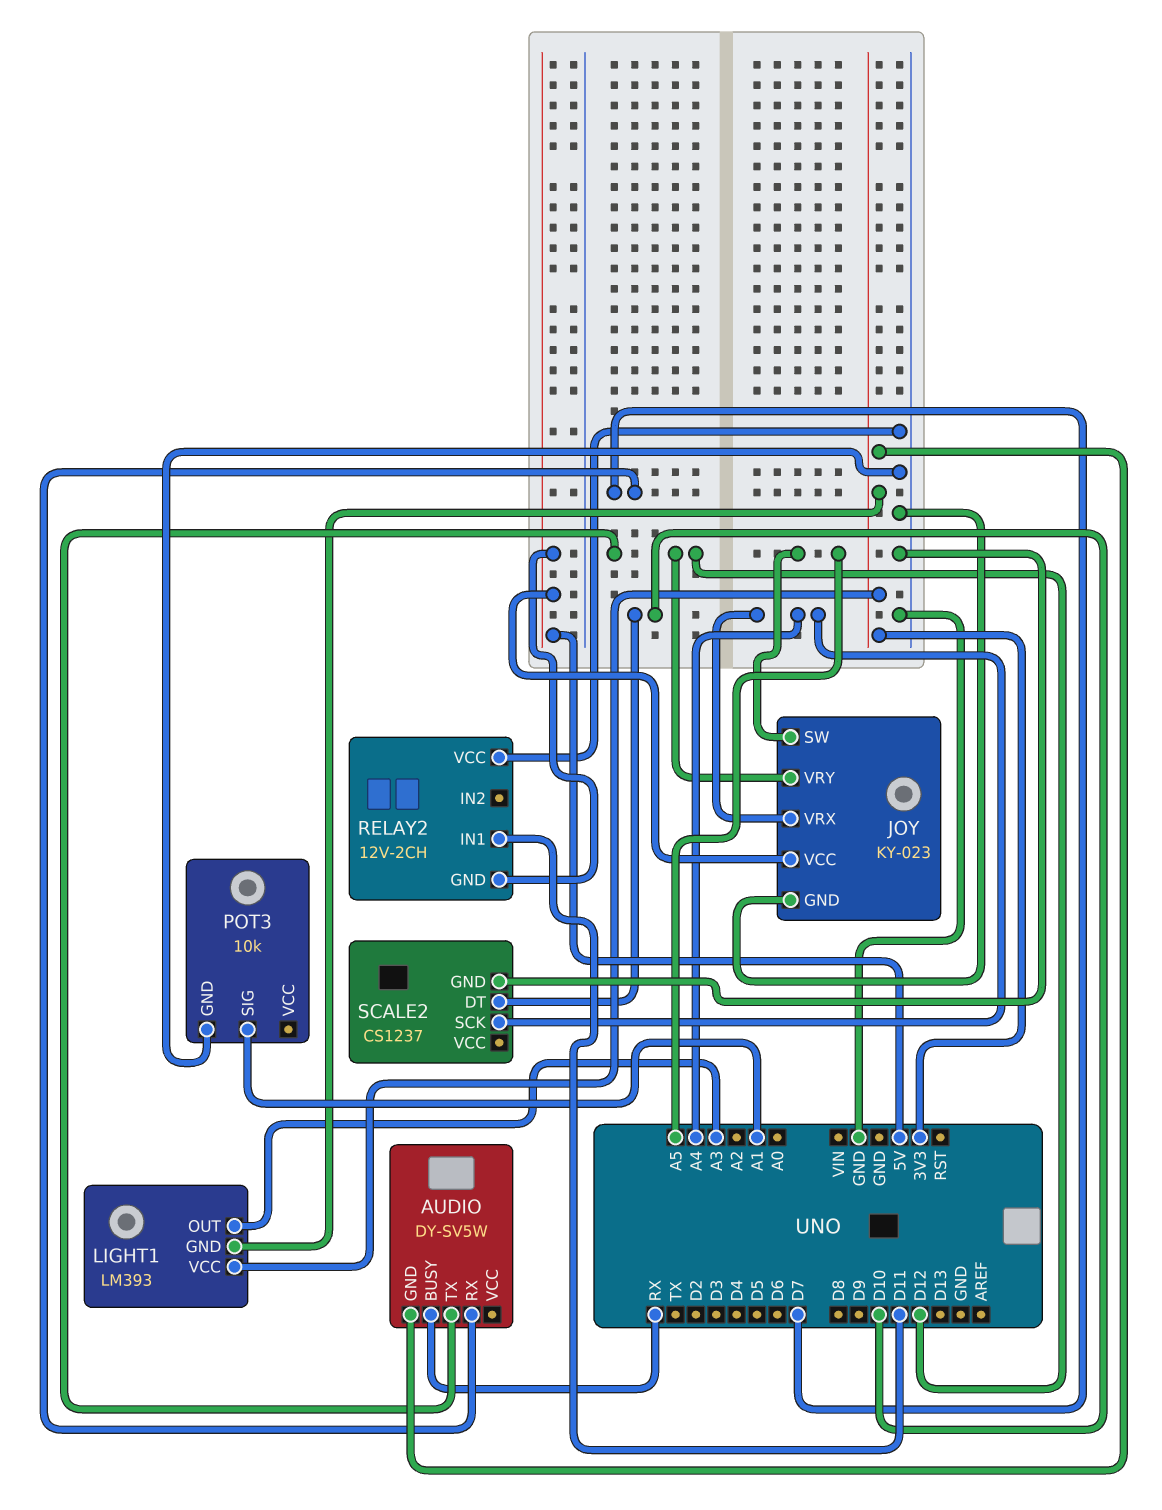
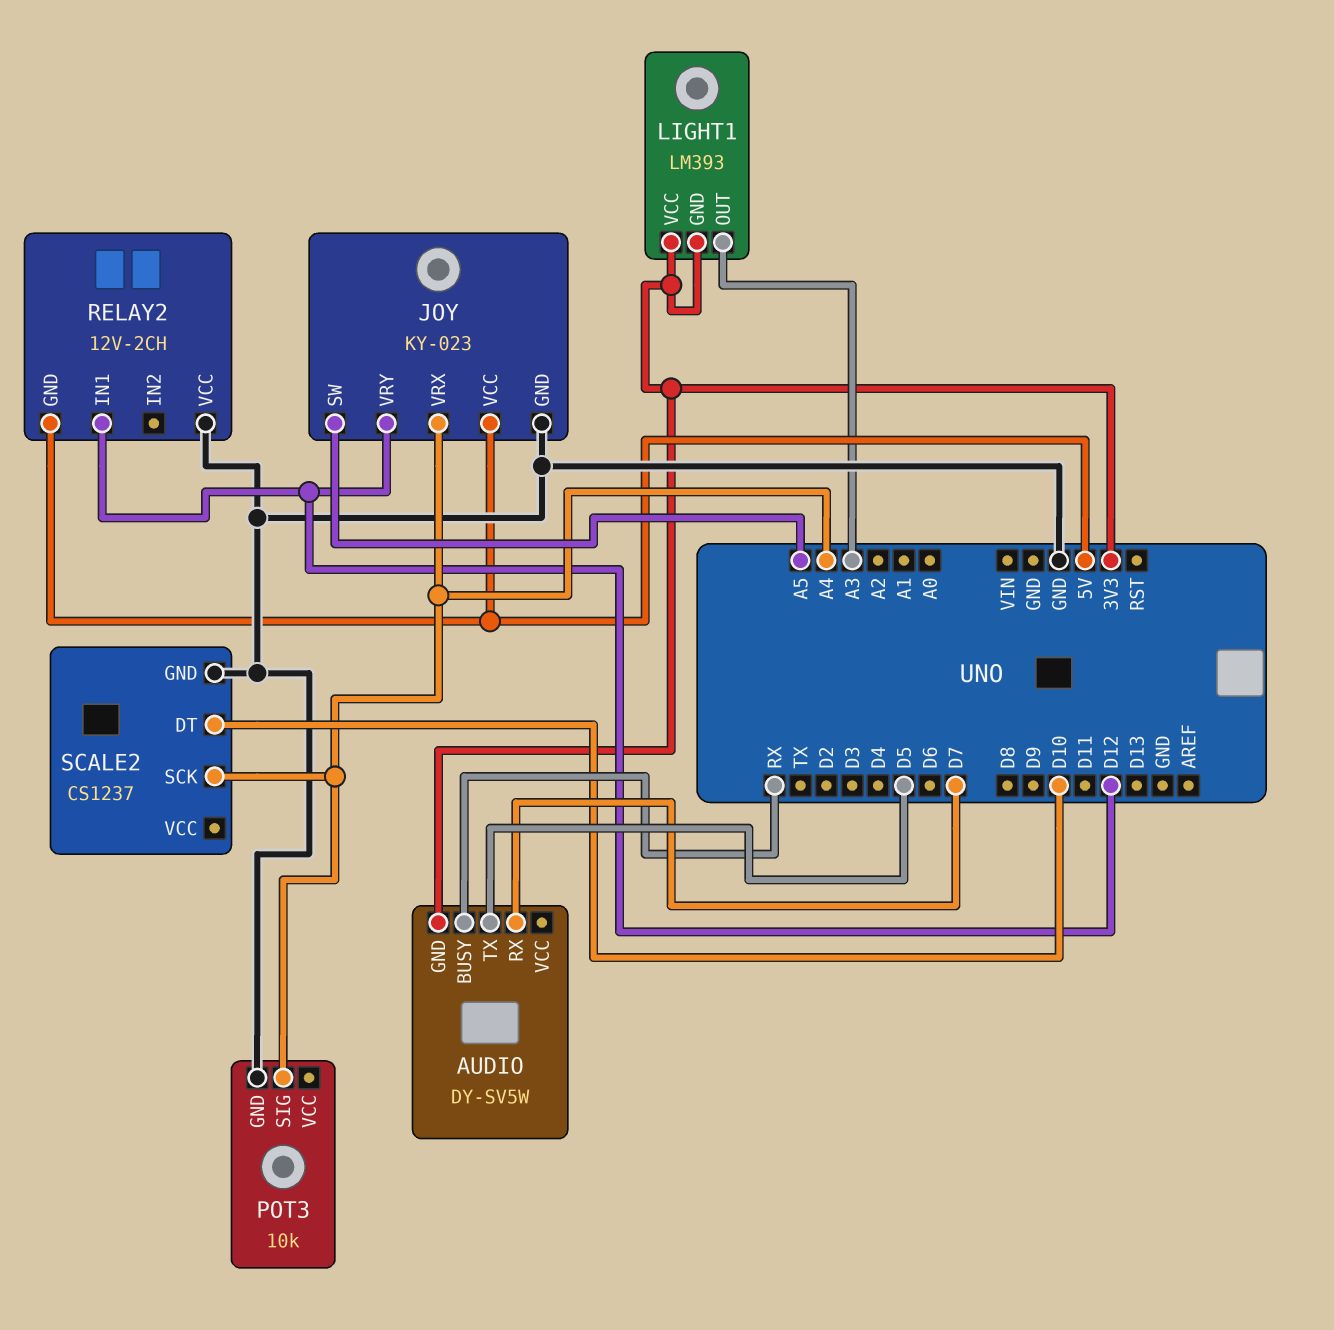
AUDIO pin TX: D12 -> D5
POT3 pin SIG: A1 -> A4
RELAY2 pin IN1: D11 -> D12

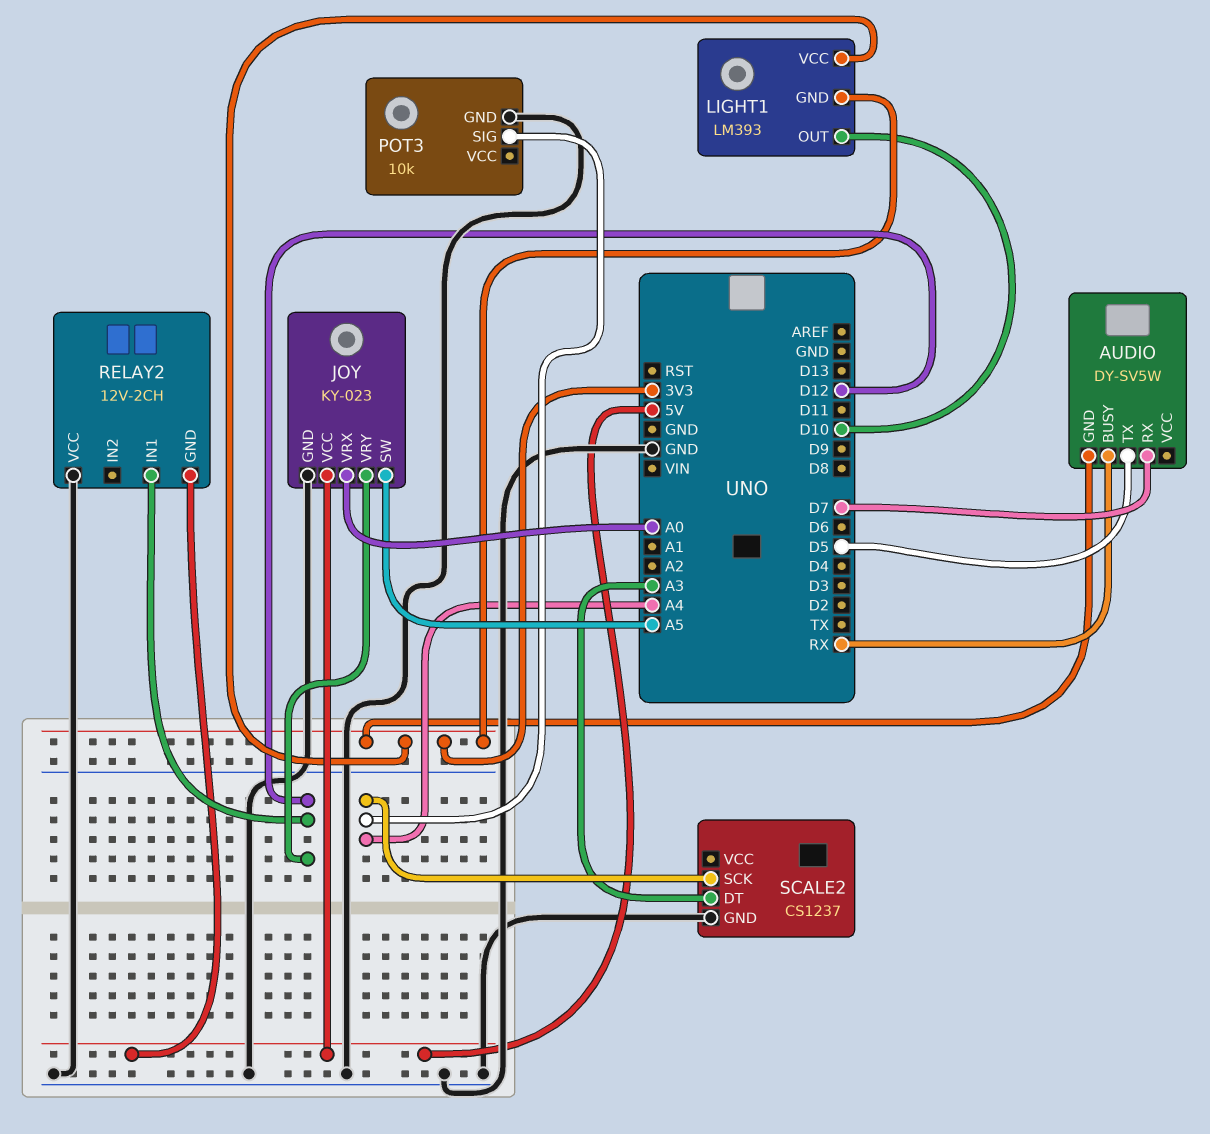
JOY pin VRX: A4 -> A0
LIGHT1 pin OUT: A3 -> D10
SCALE2 pin DT: D10 -> A3

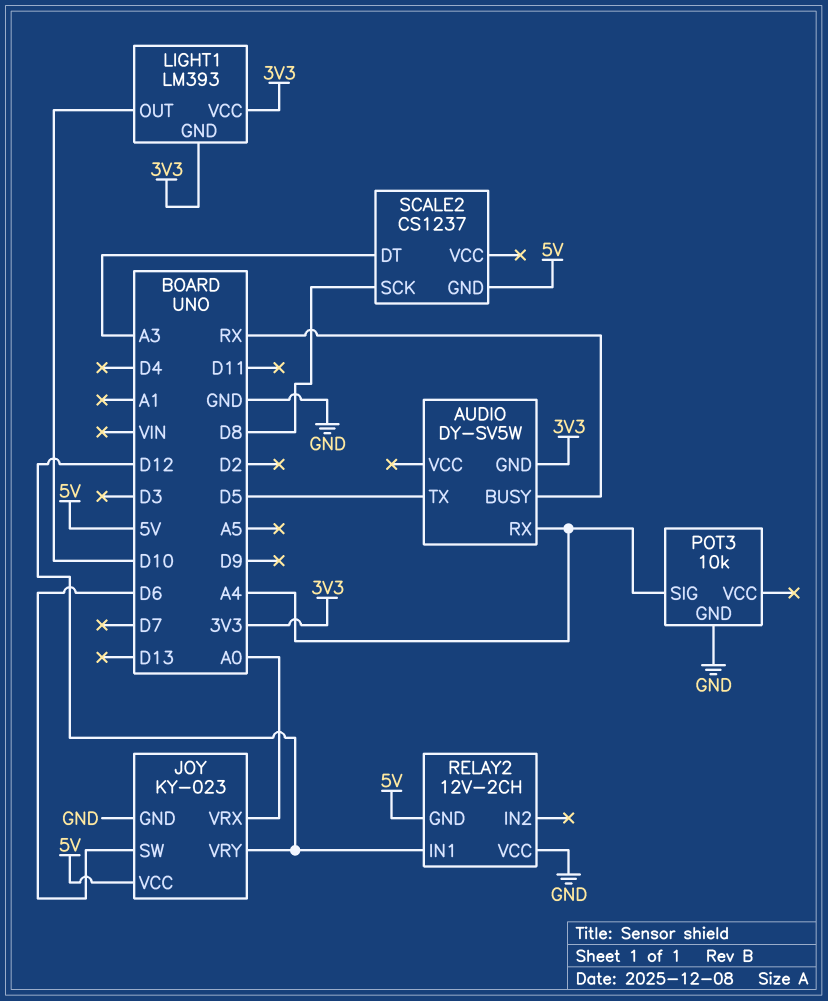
AUDIO pin RX: D7 -> A4
JOY pin SW: A5 -> D6
SCALE2 pin GND: GND -> 5V
SCALE2 pin SCK: A4 -> D8

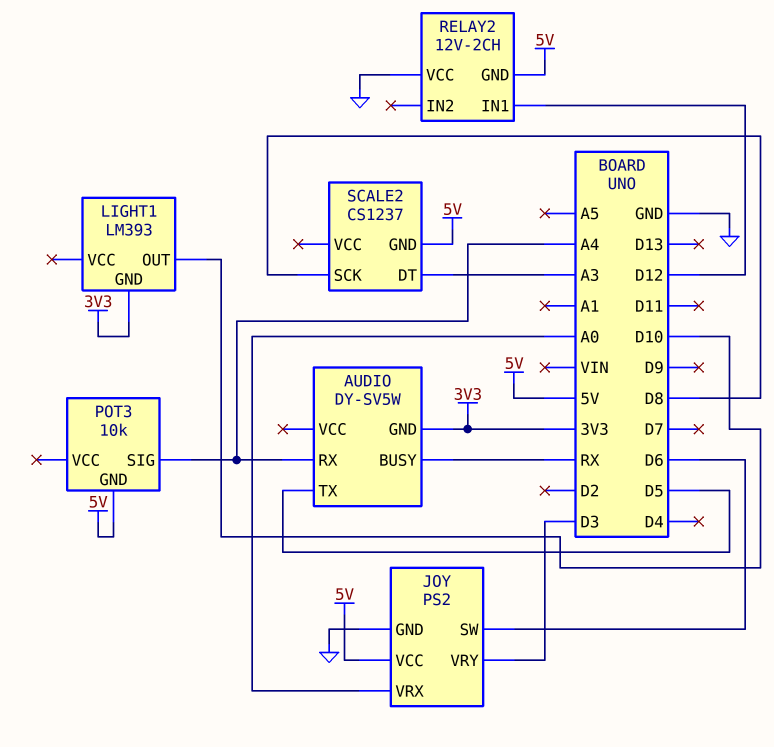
JOY: KY-023 -> PS2
JOY pin VRY: D12 -> D3
LIGHT1 pin VCC: 3V3 -> none
POT3 pin GND: GND -> 5V

